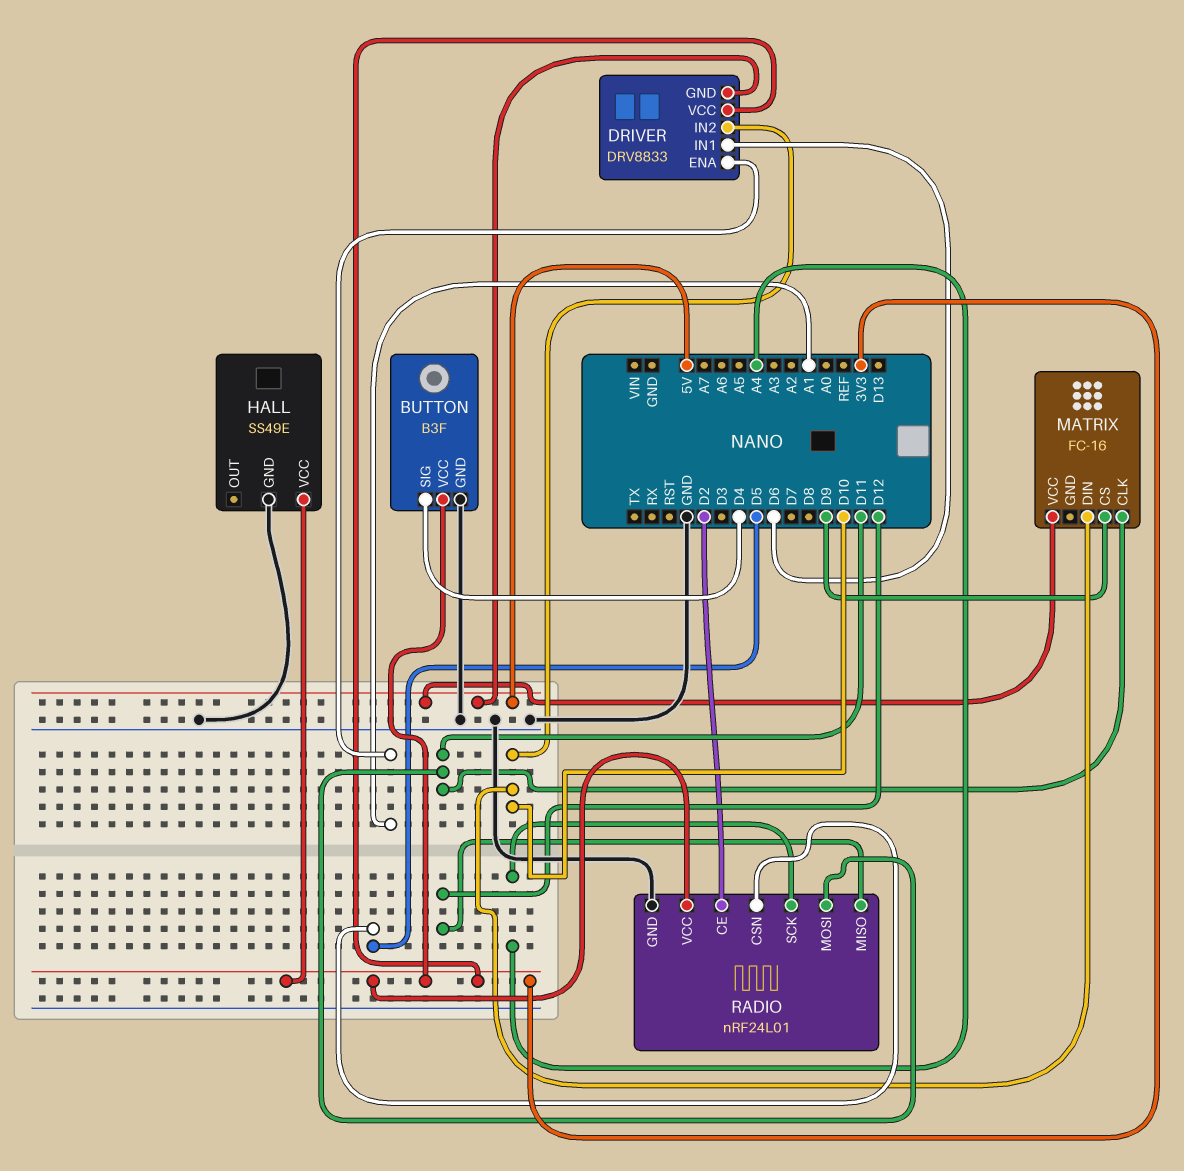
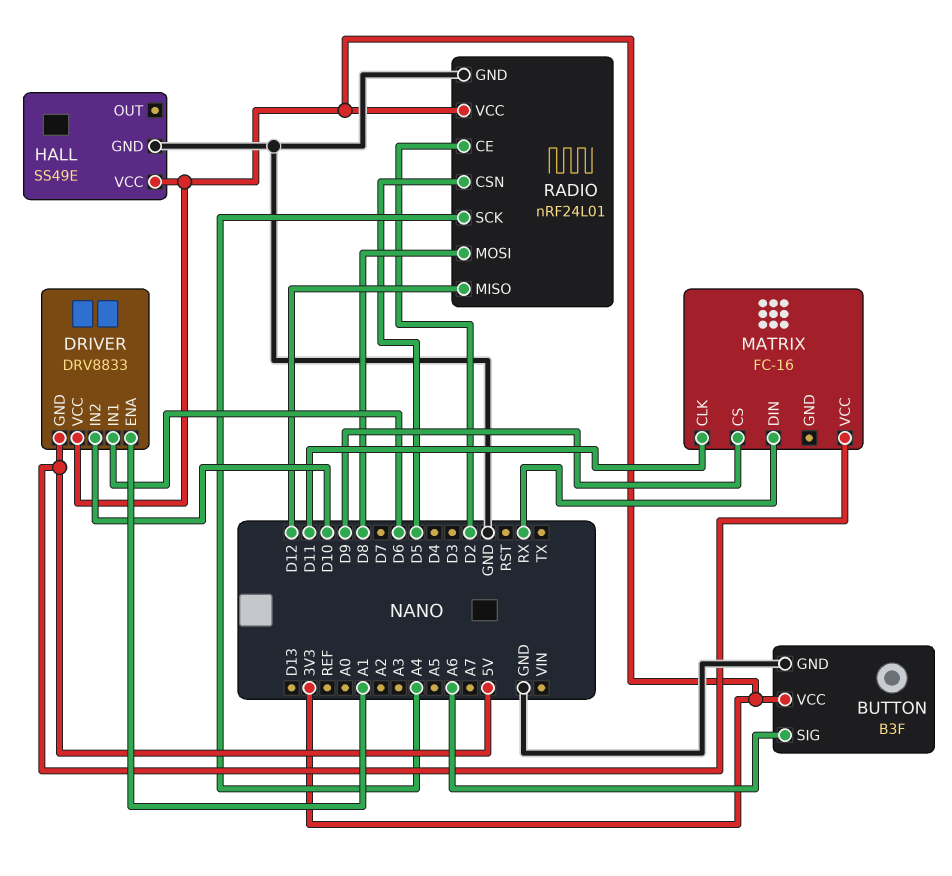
BUTTON pin SIG: D4 -> A6
MATRIX pin DIN: D10 -> RX
RADIO pin MOSI: D11 -> D8

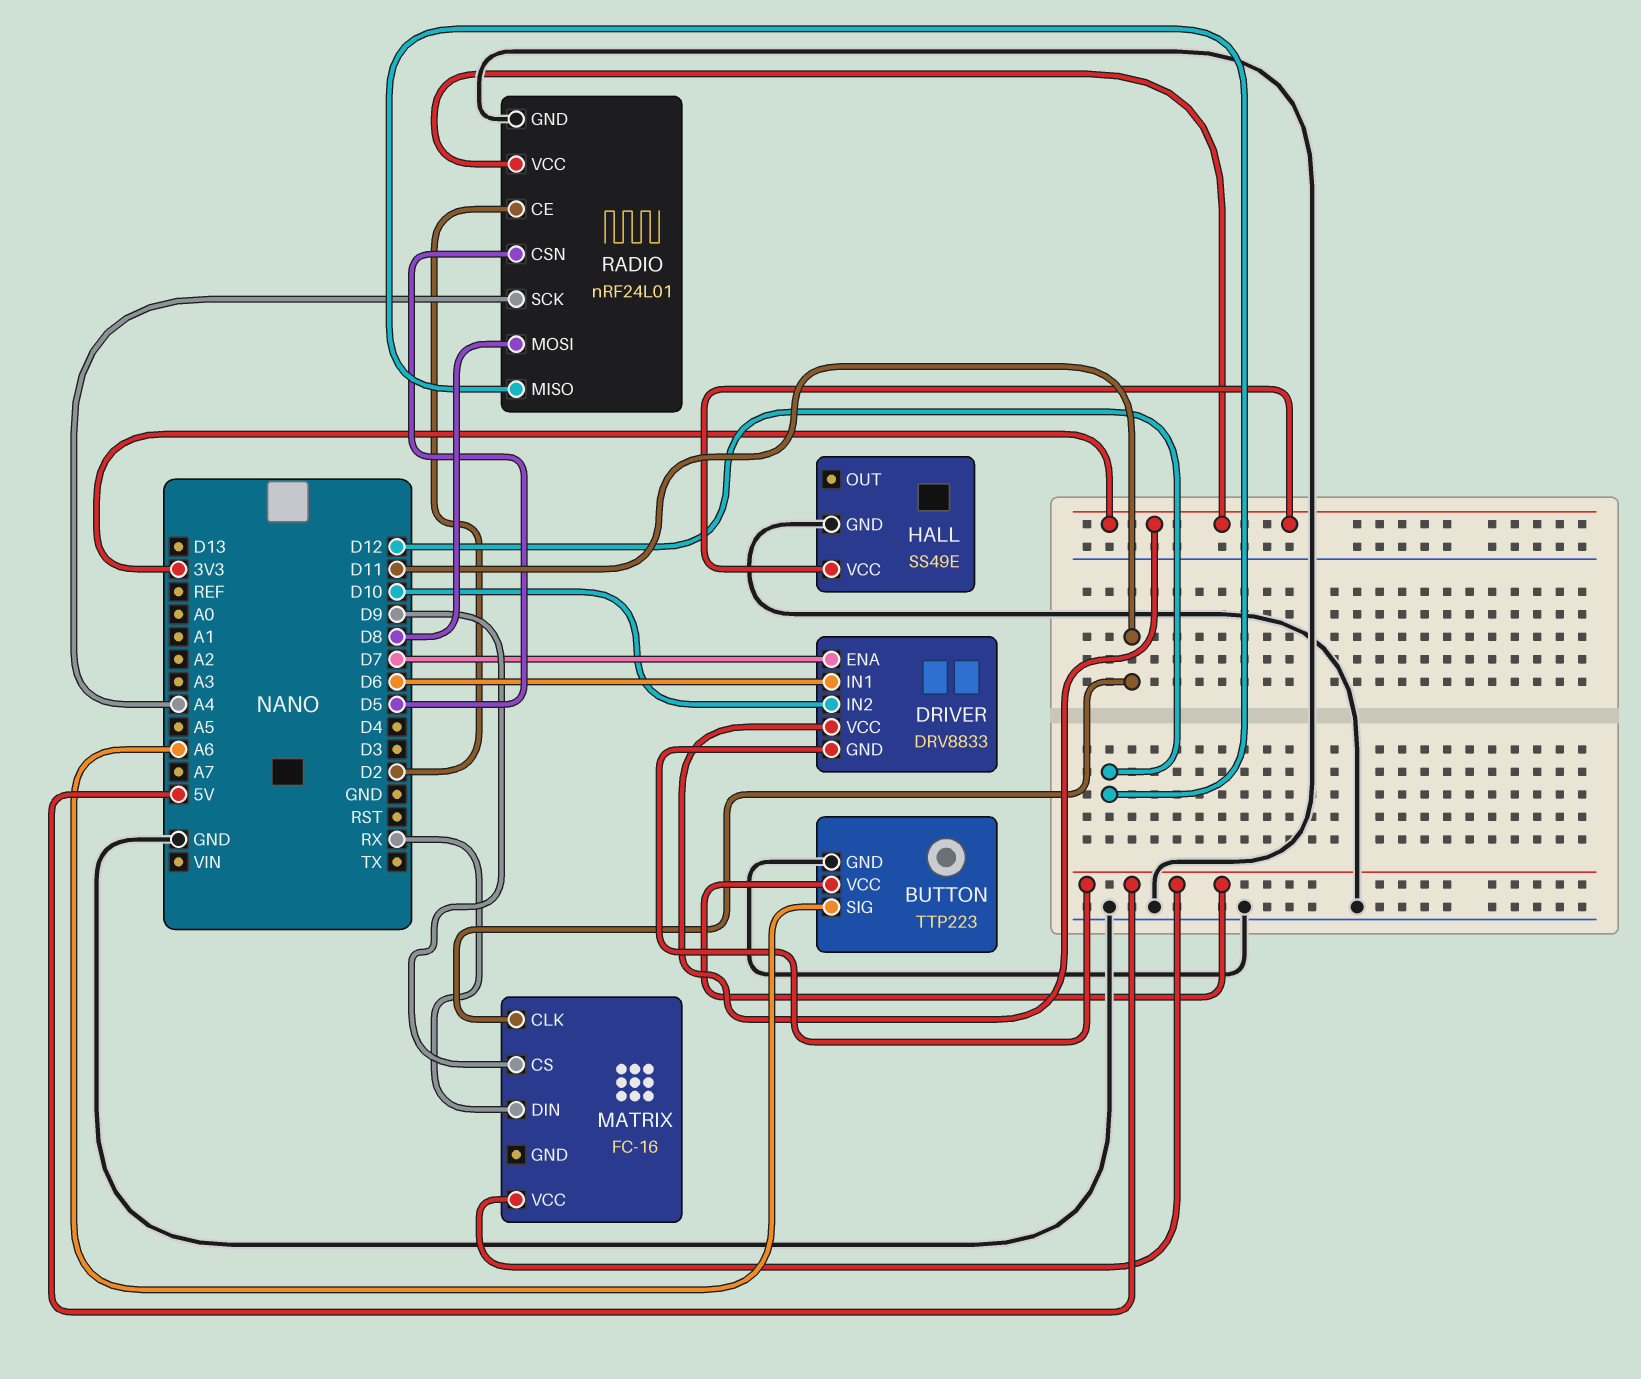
BUTTON: B3F -> TTP223
BUTTON pin VCC: 3V3 -> 5V
DRIVER pin ENA: A1 -> D7

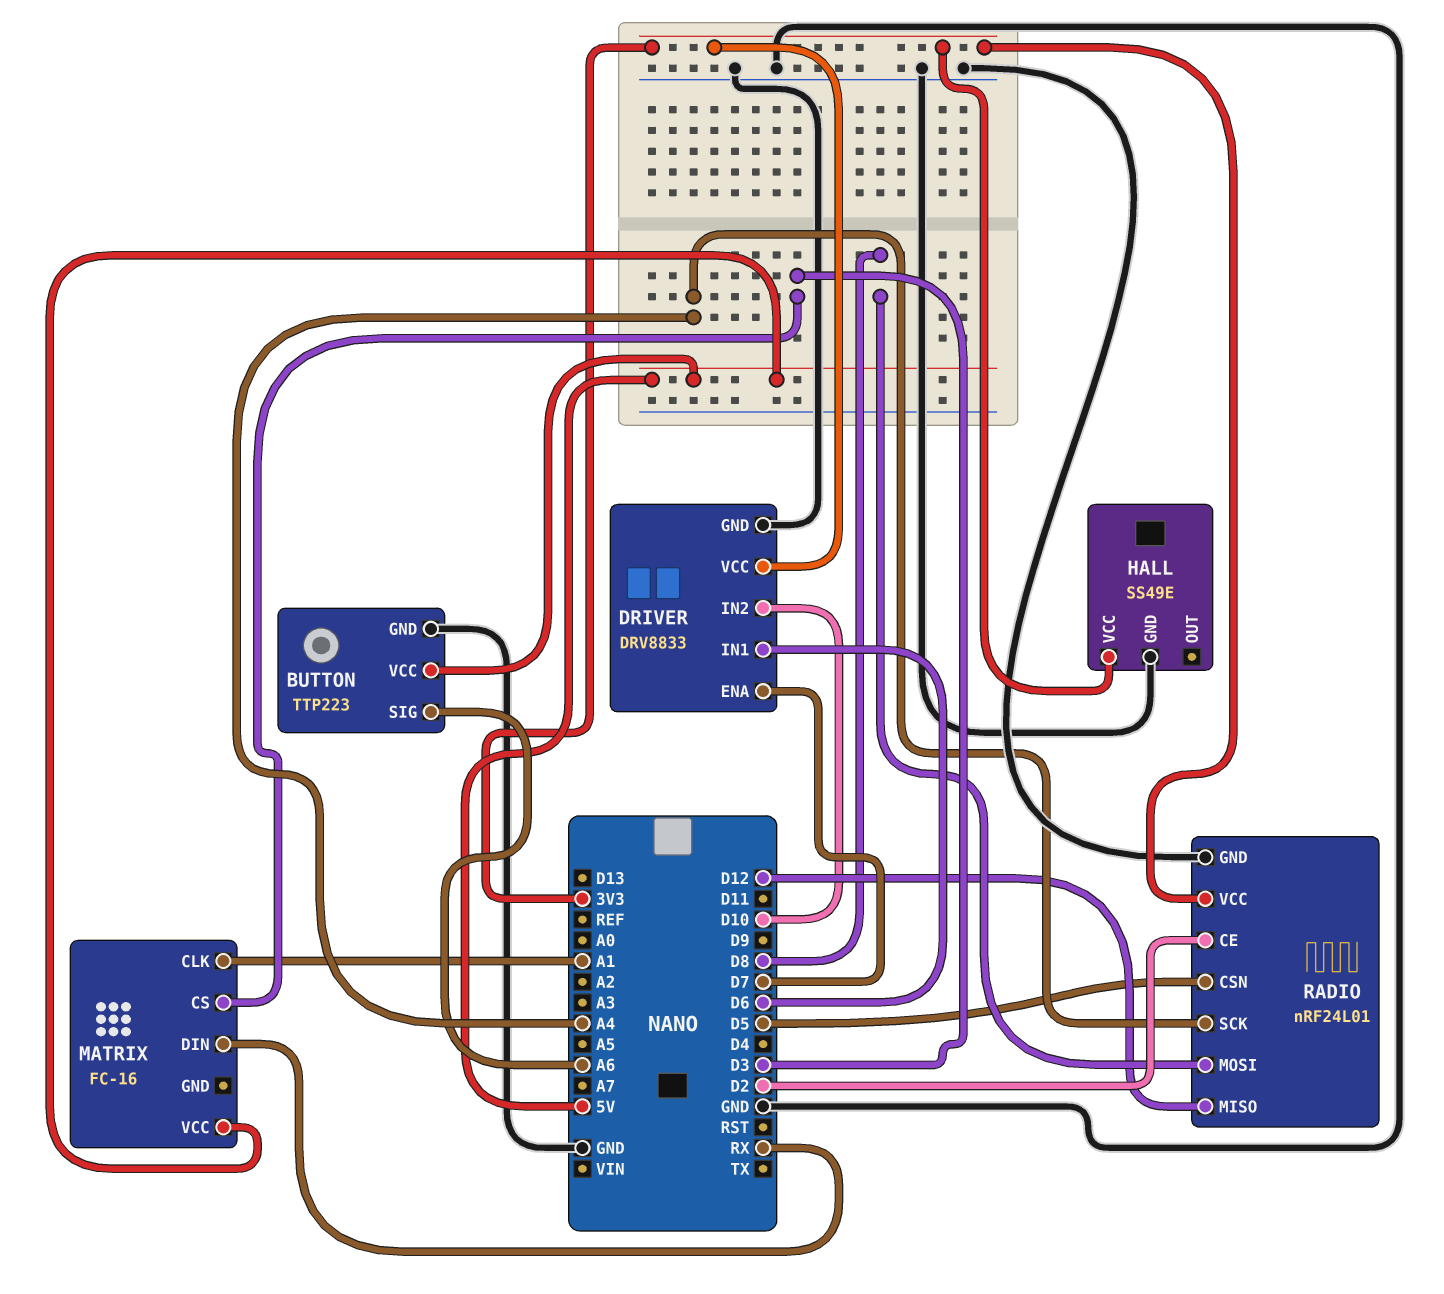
DRIVER pin GND: 5V -> GND
MATRIX pin CLK: D11 -> A1
MATRIX pin CS: D9 -> D3

